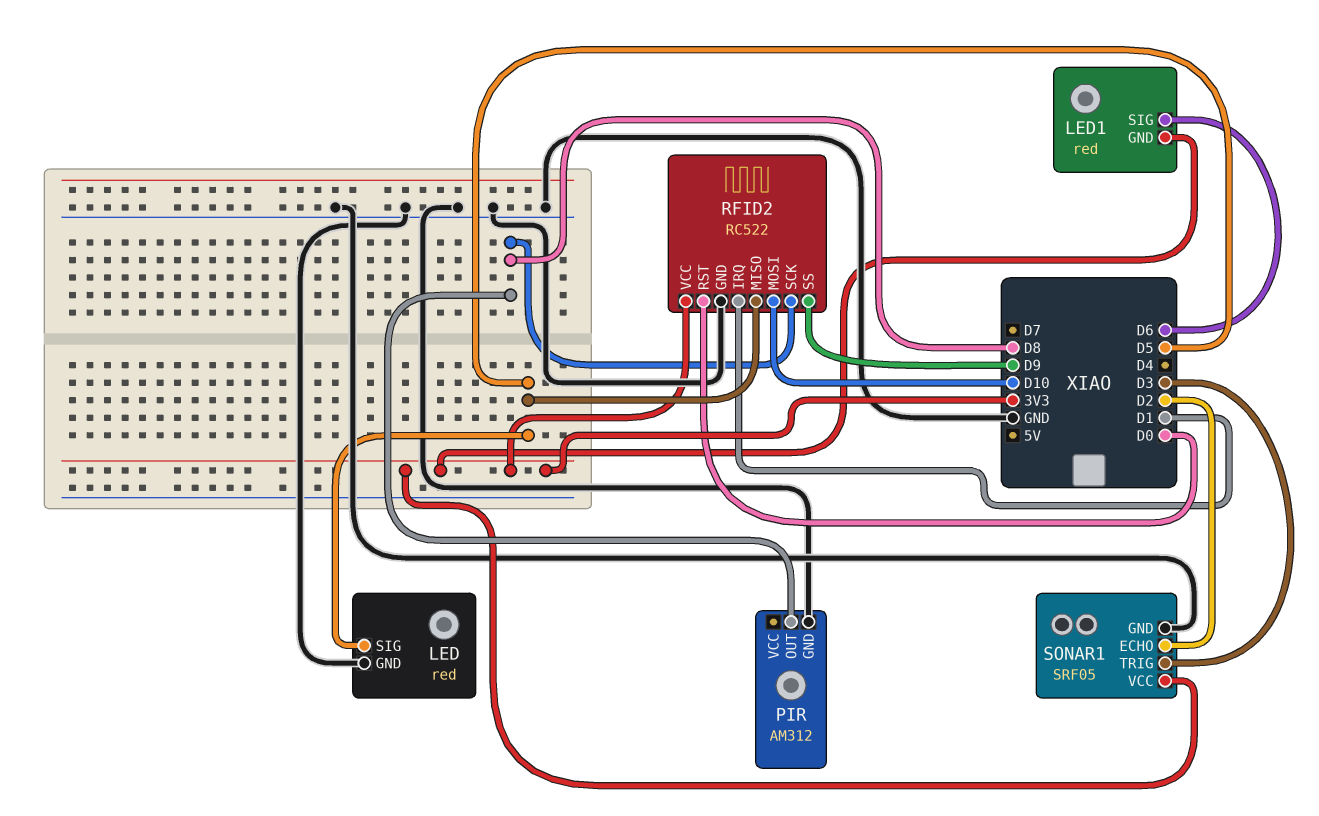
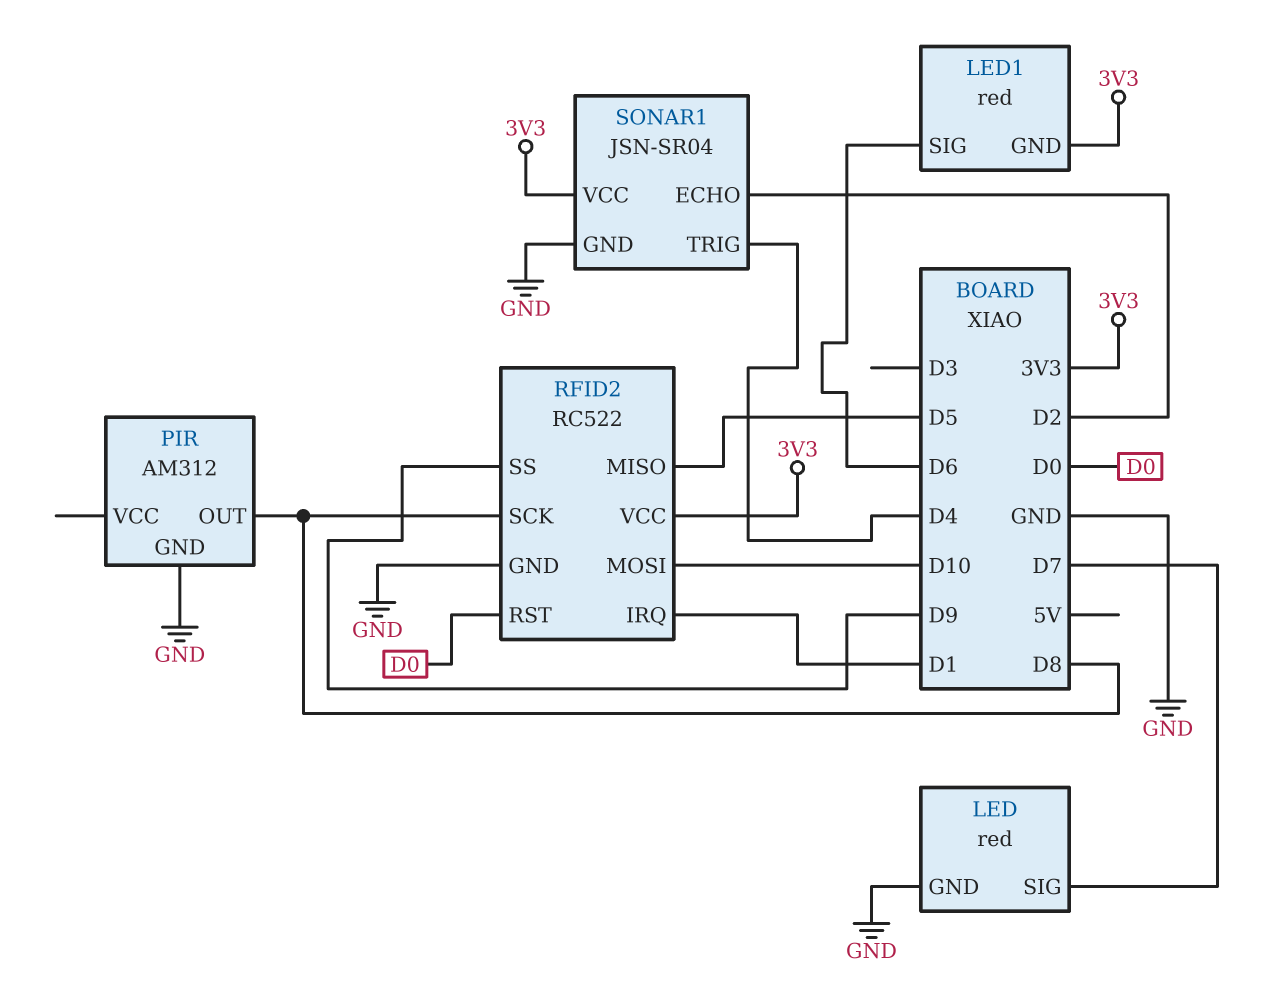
LED pin SIG: D5 -> D7
SONAR1: SRF05 -> JSN-SR04
SONAR1 pin TRIG: D3 -> D4

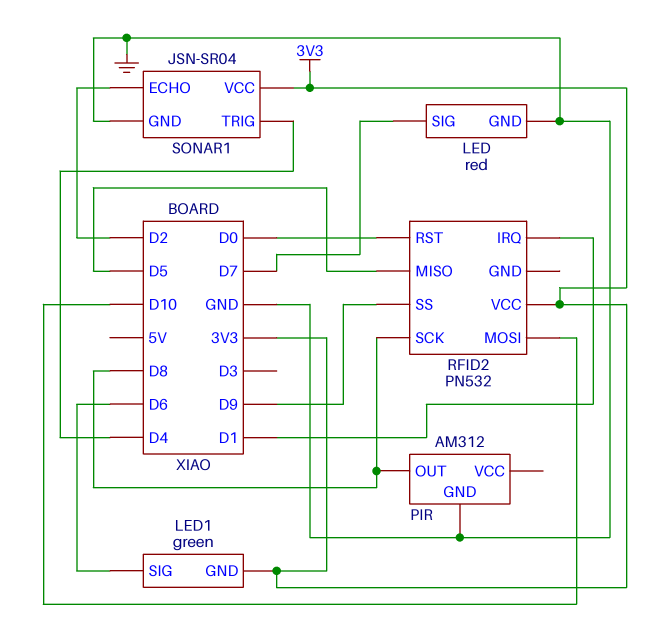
LED1: red -> green
RFID2: RC522 -> PN532
RFID2 pin GND: GND -> none

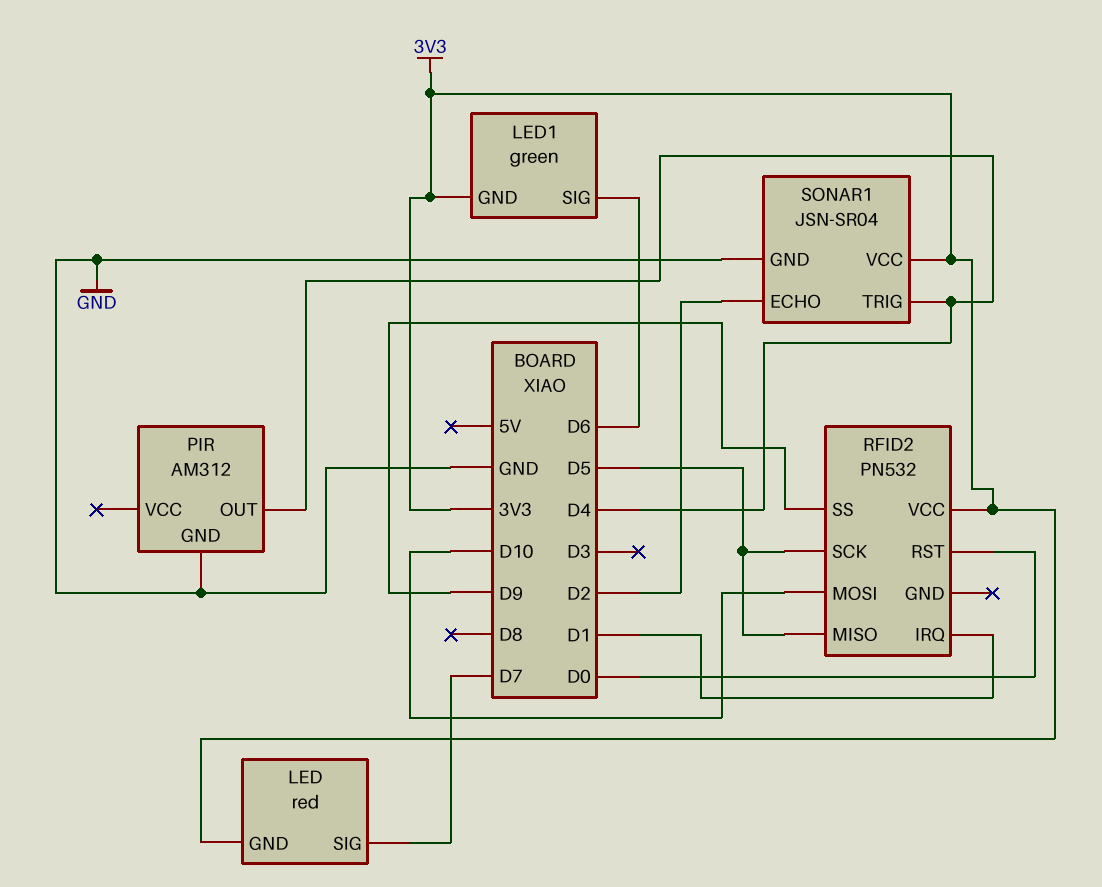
LED pin GND: GND -> 3V3
PIR pin OUT: D8 -> D4
RFID2 pin SCK: D8 -> D5

